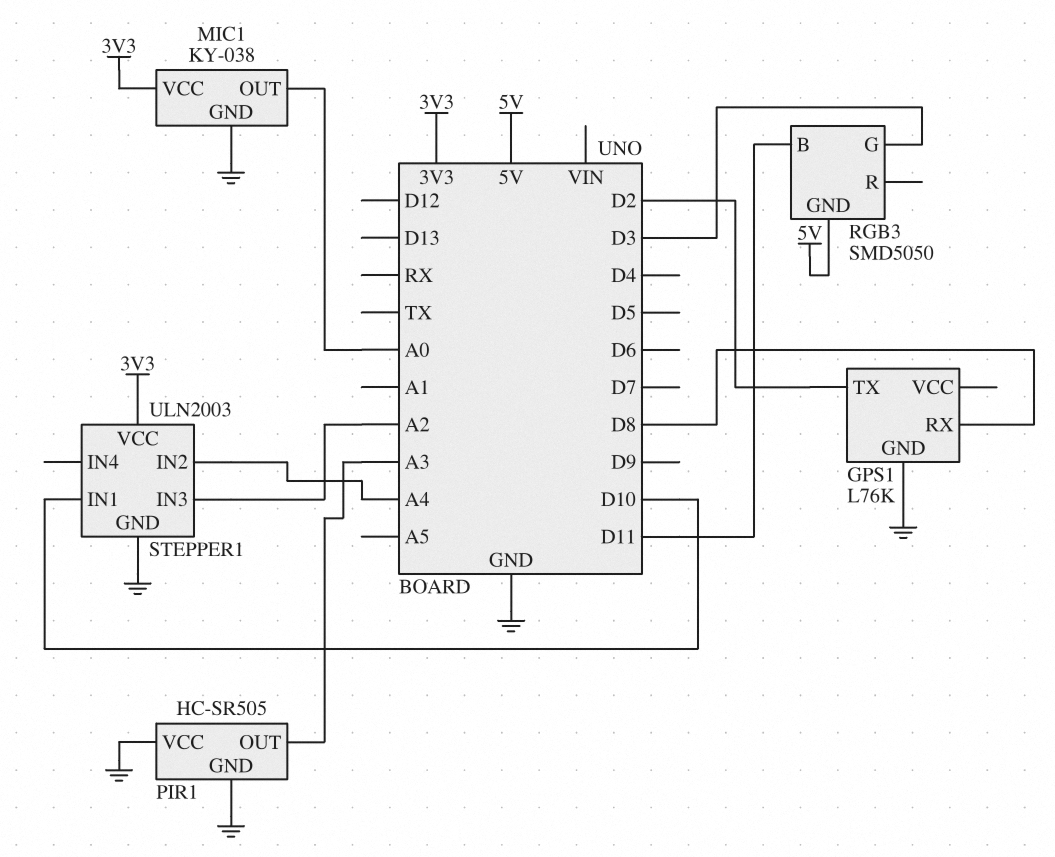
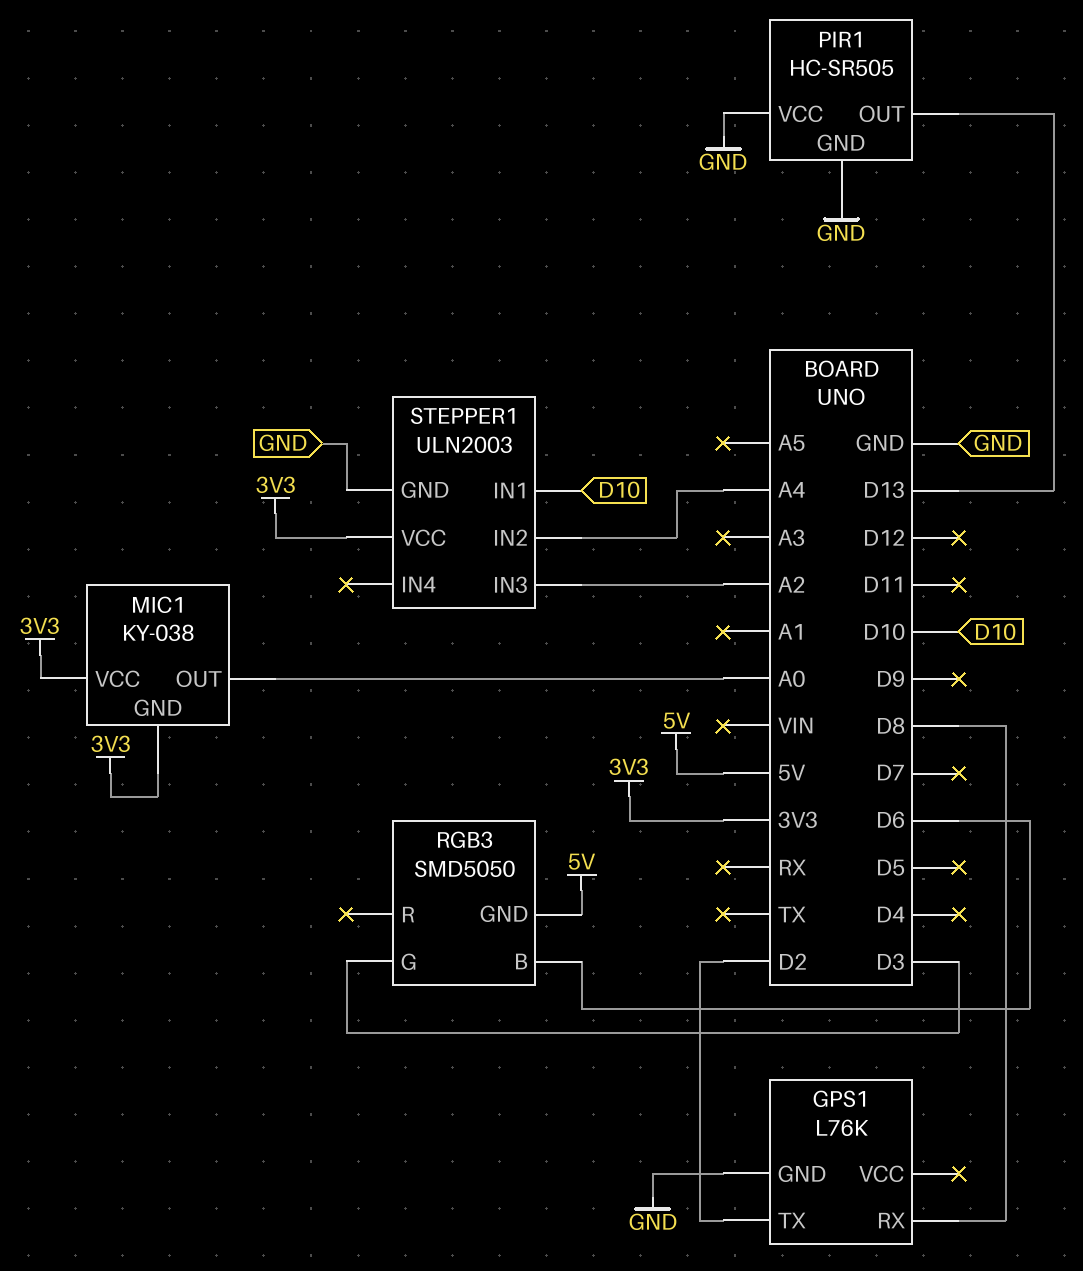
MIC1 pin GND: GND -> 3V3
PIR1 pin OUT: A3 -> D13
RGB3 pin B: D11 -> D6

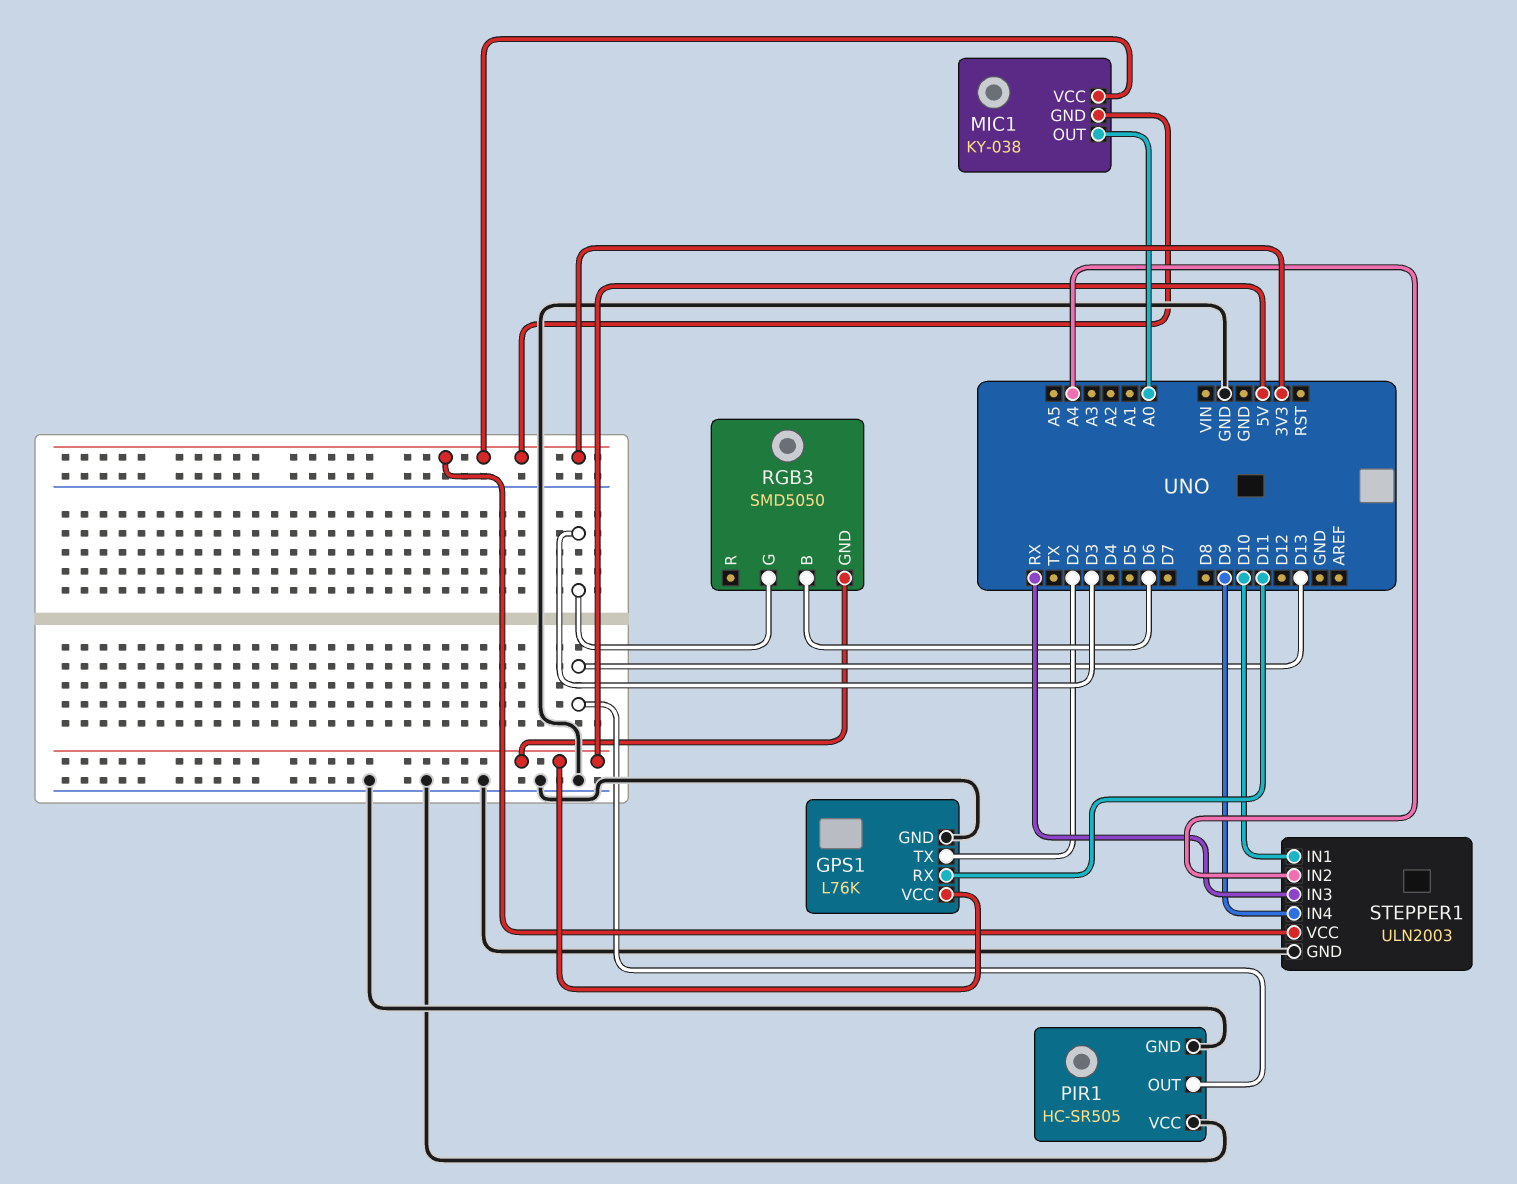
GPS1 pin RX: D8 -> D11
GPS1 pin VCC: none -> 5V
STEPPER1 pin IN3: A2 -> RX
STEPPER1 pin IN4: none -> D9

